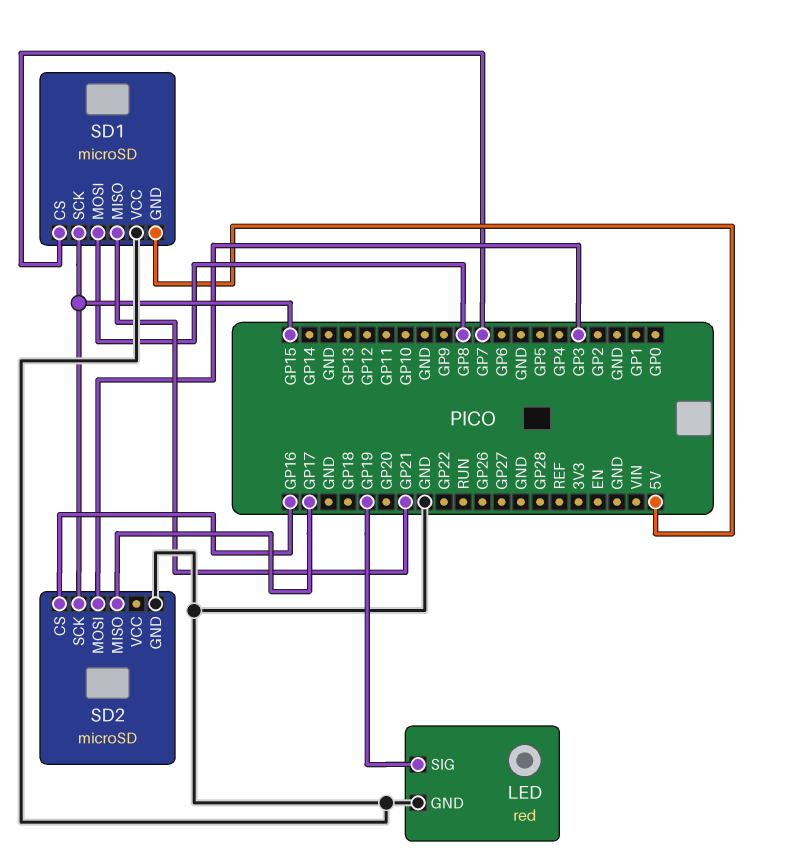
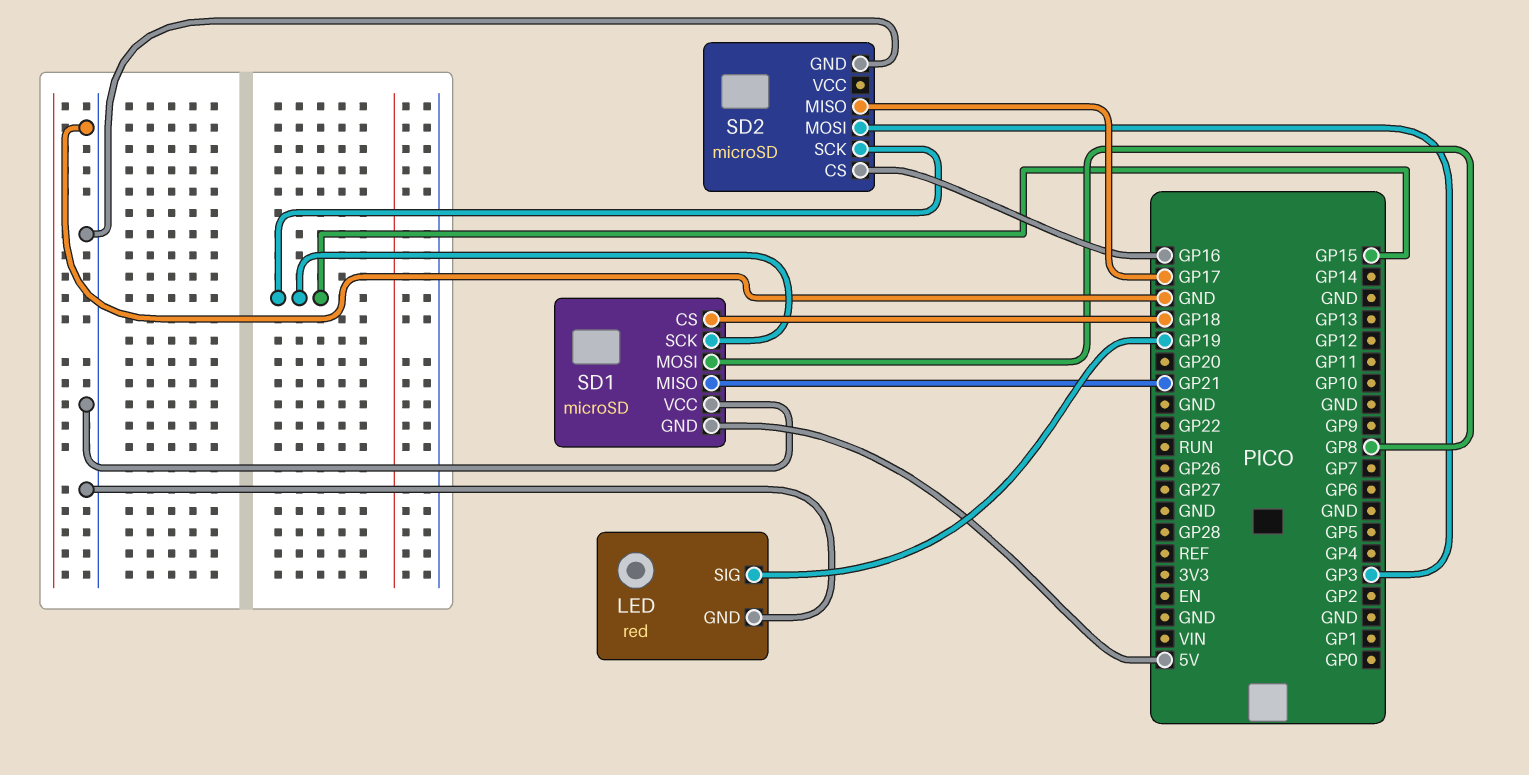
SD1 pin CS: GP7 -> GP18

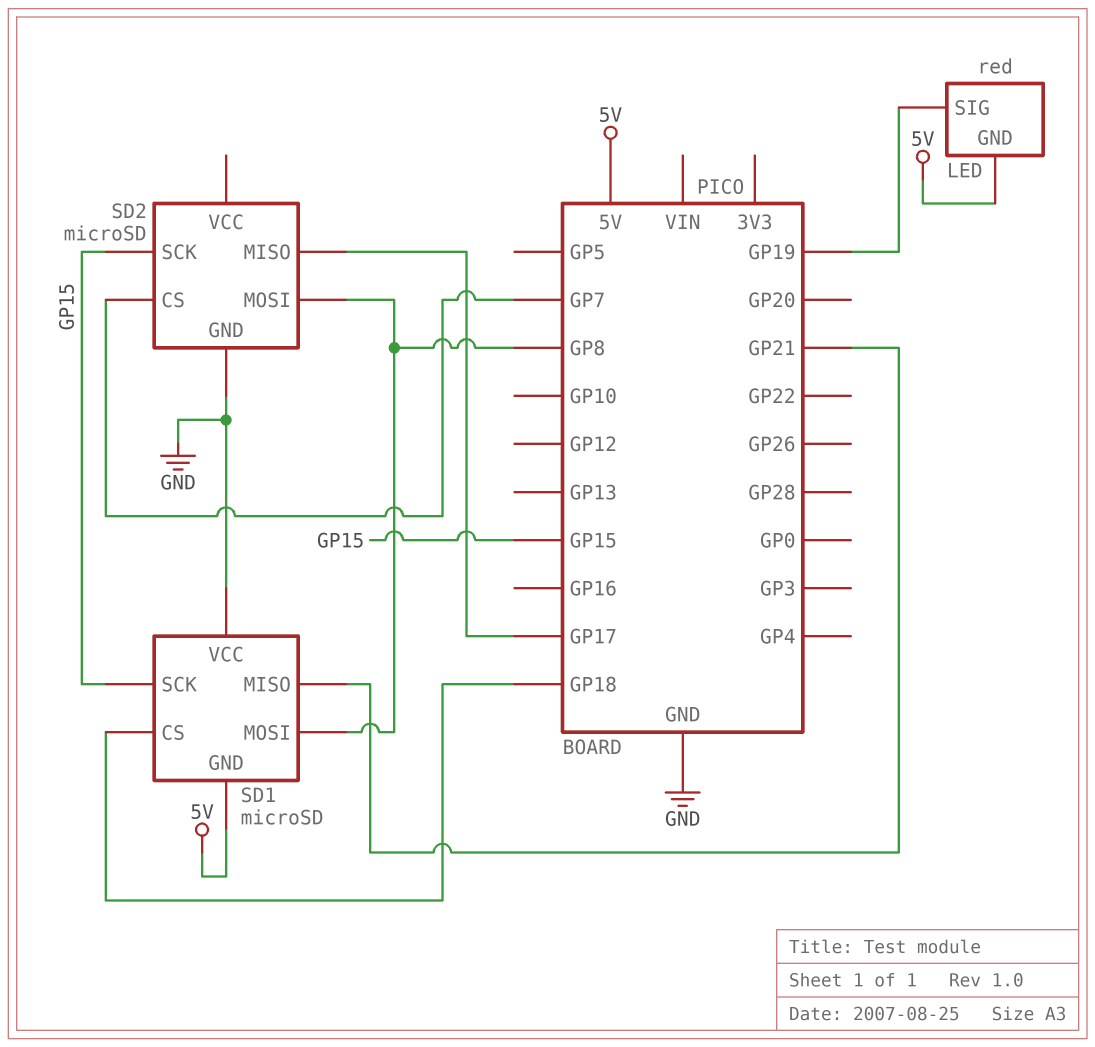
LED pin GND: GND -> 5V
SD2 pin CS: GP16 -> GP7
SD2 pin MOSI: GP3 -> GP8

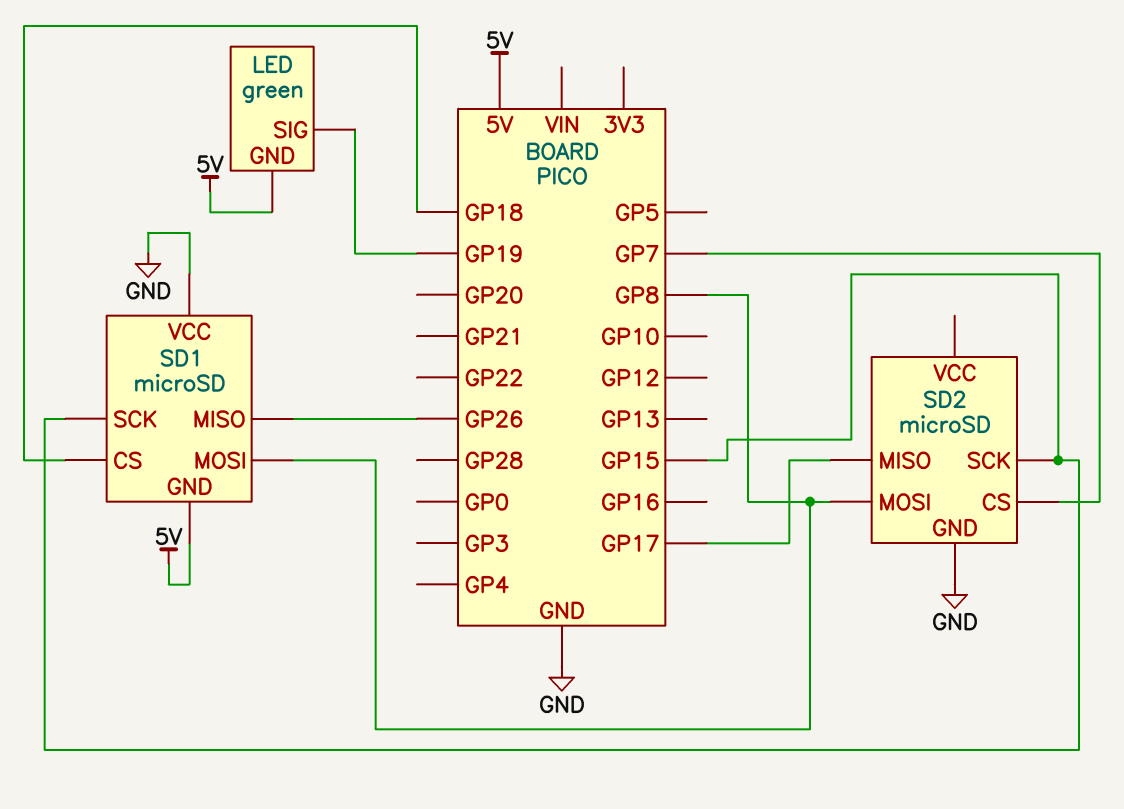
LED: red -> green
SD1 pin MISO: GP21 -> GP26

